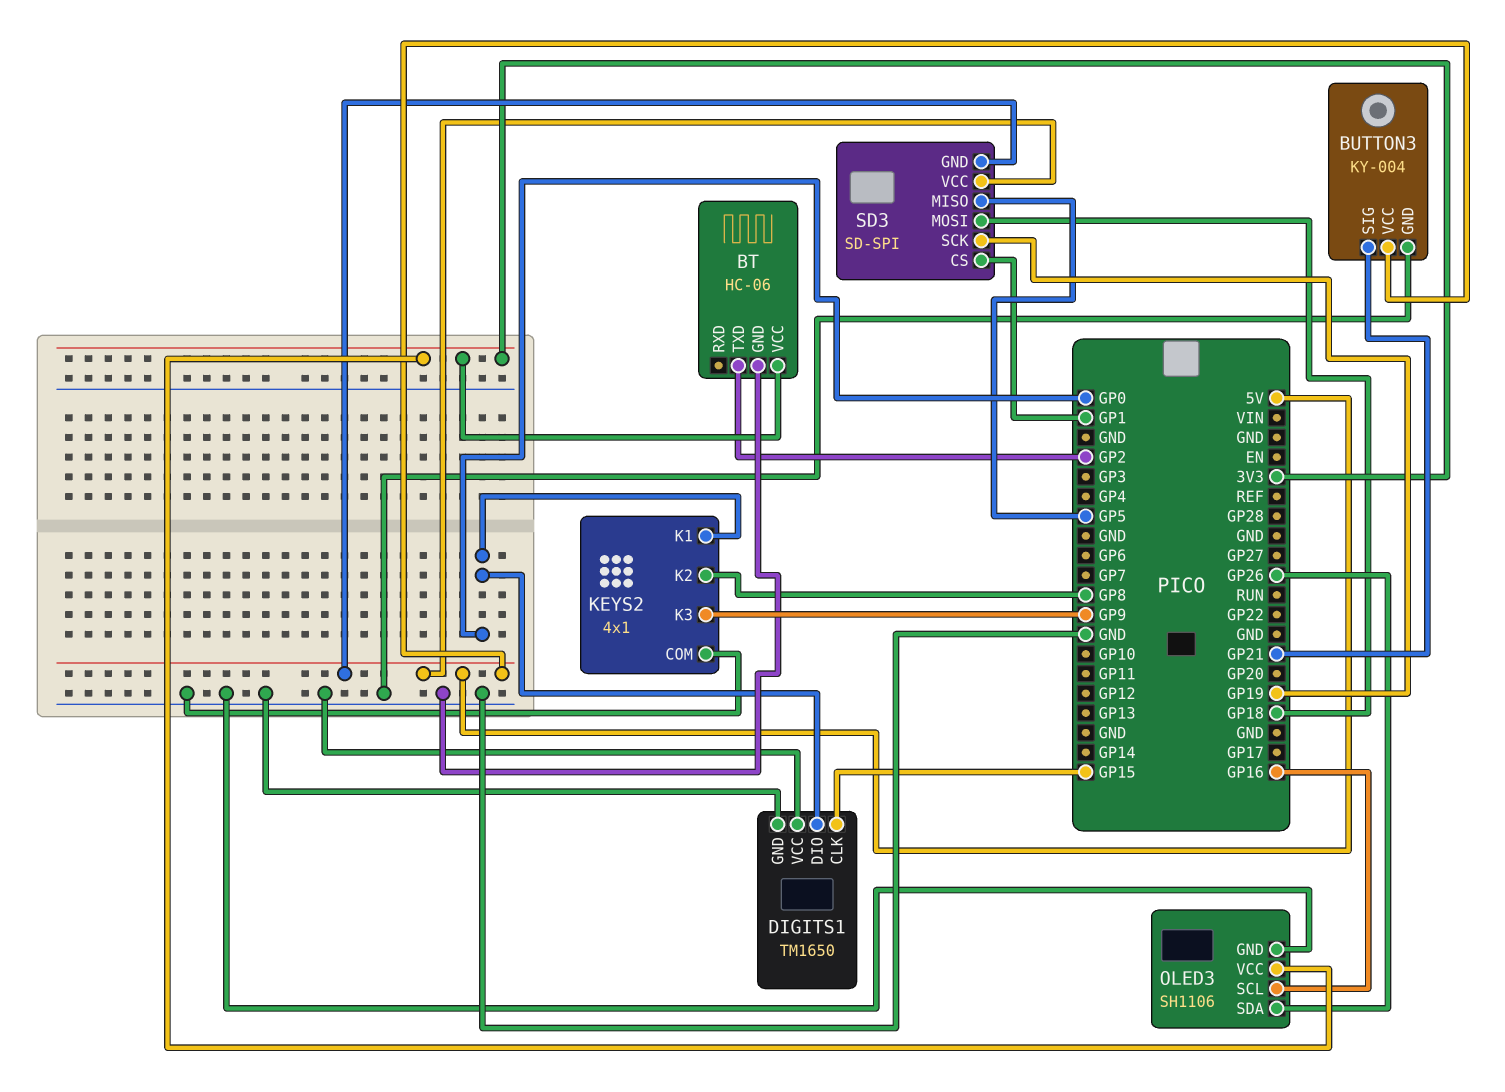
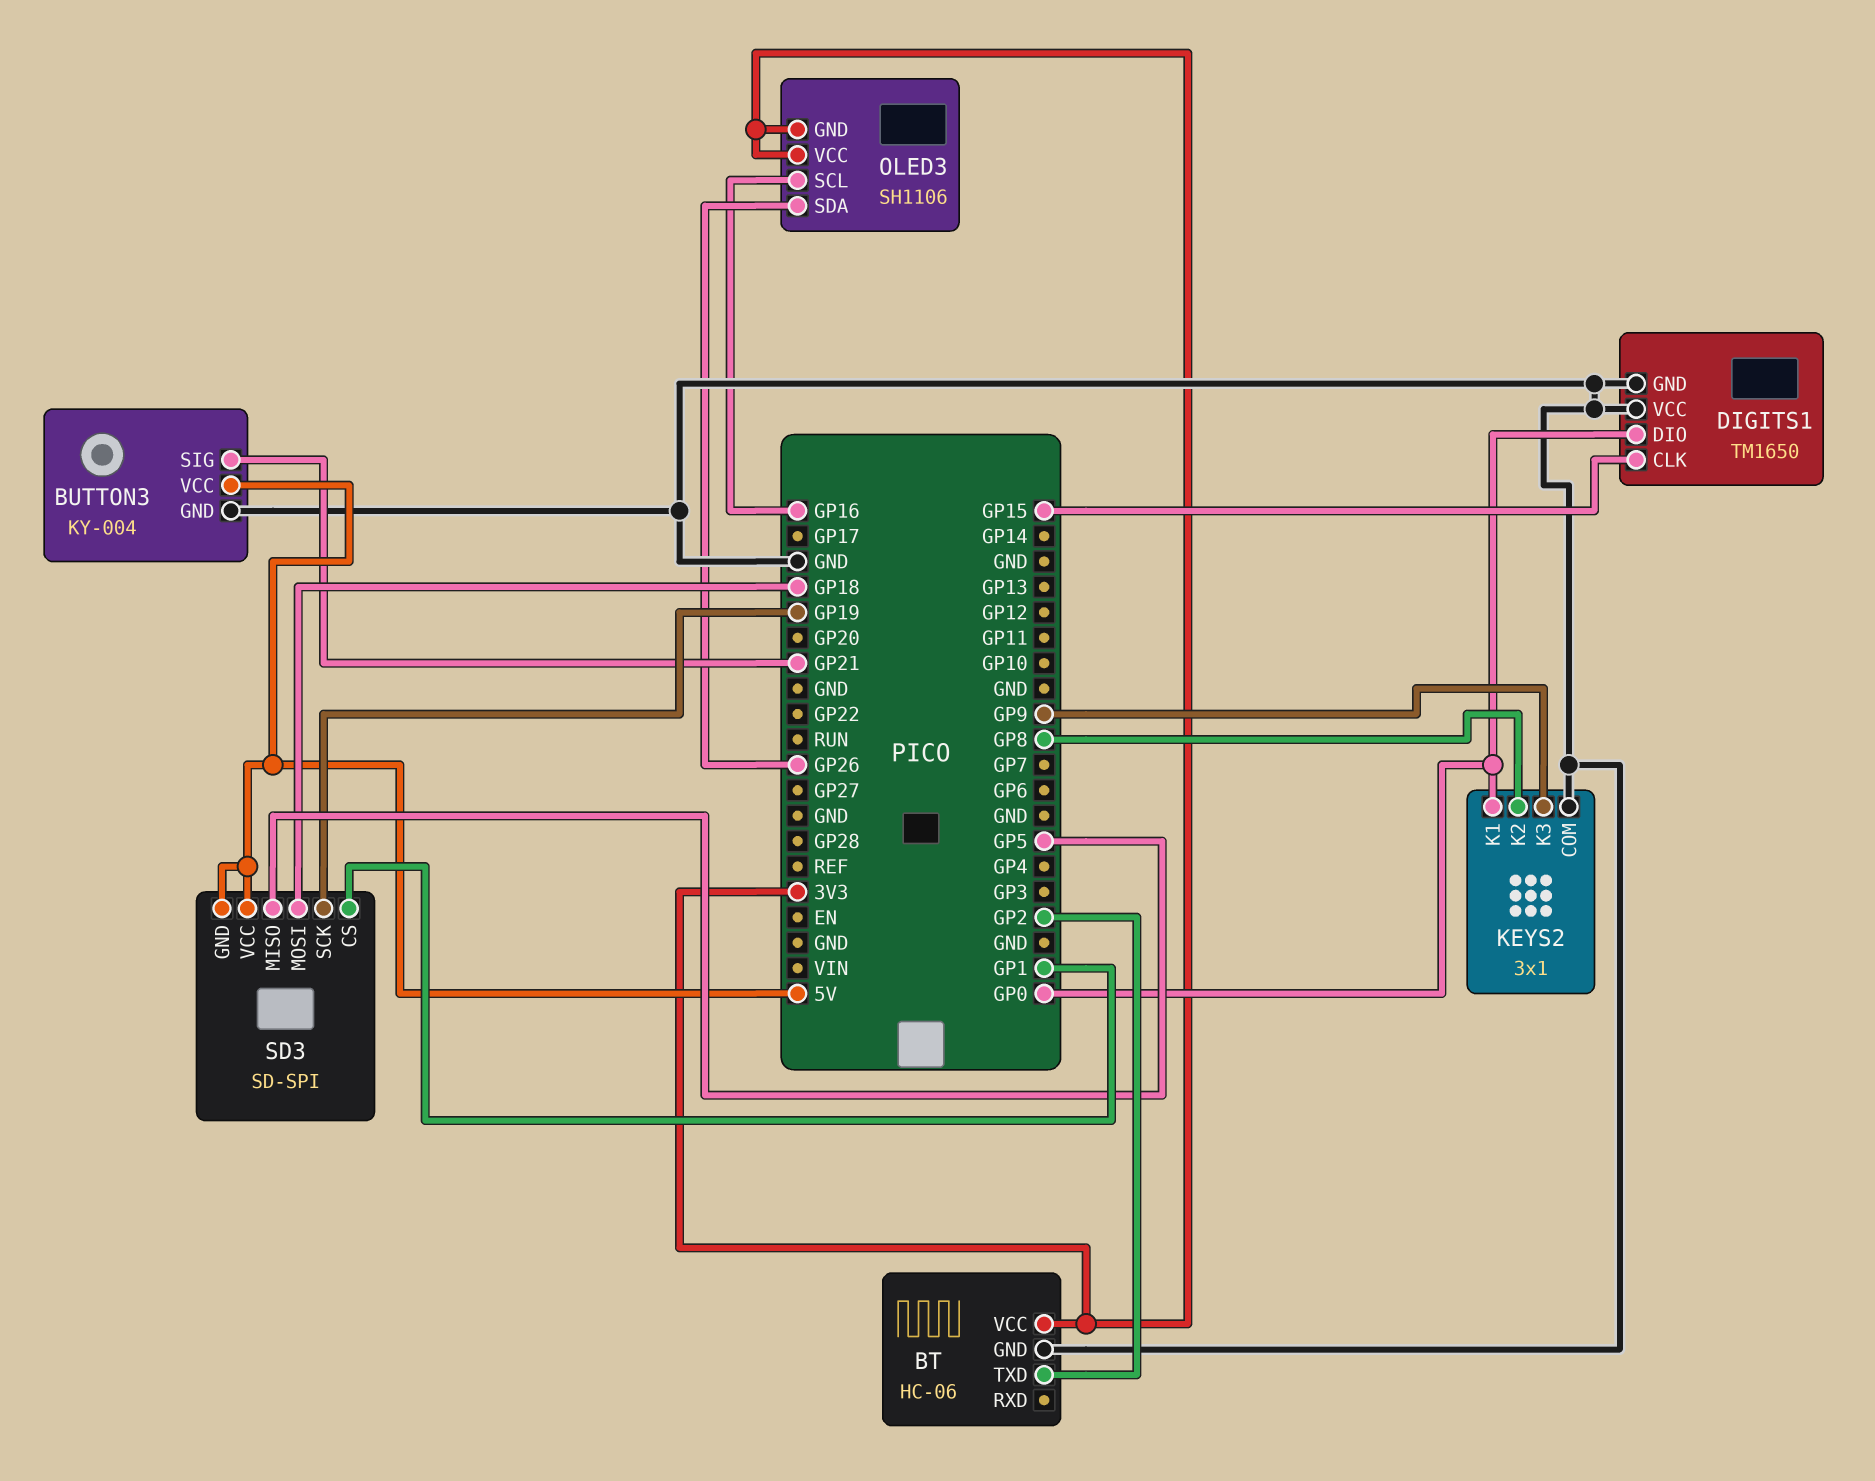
KEYS2: 4x1 -> 3x1
OLED3 pin GND: GND -> 3V3

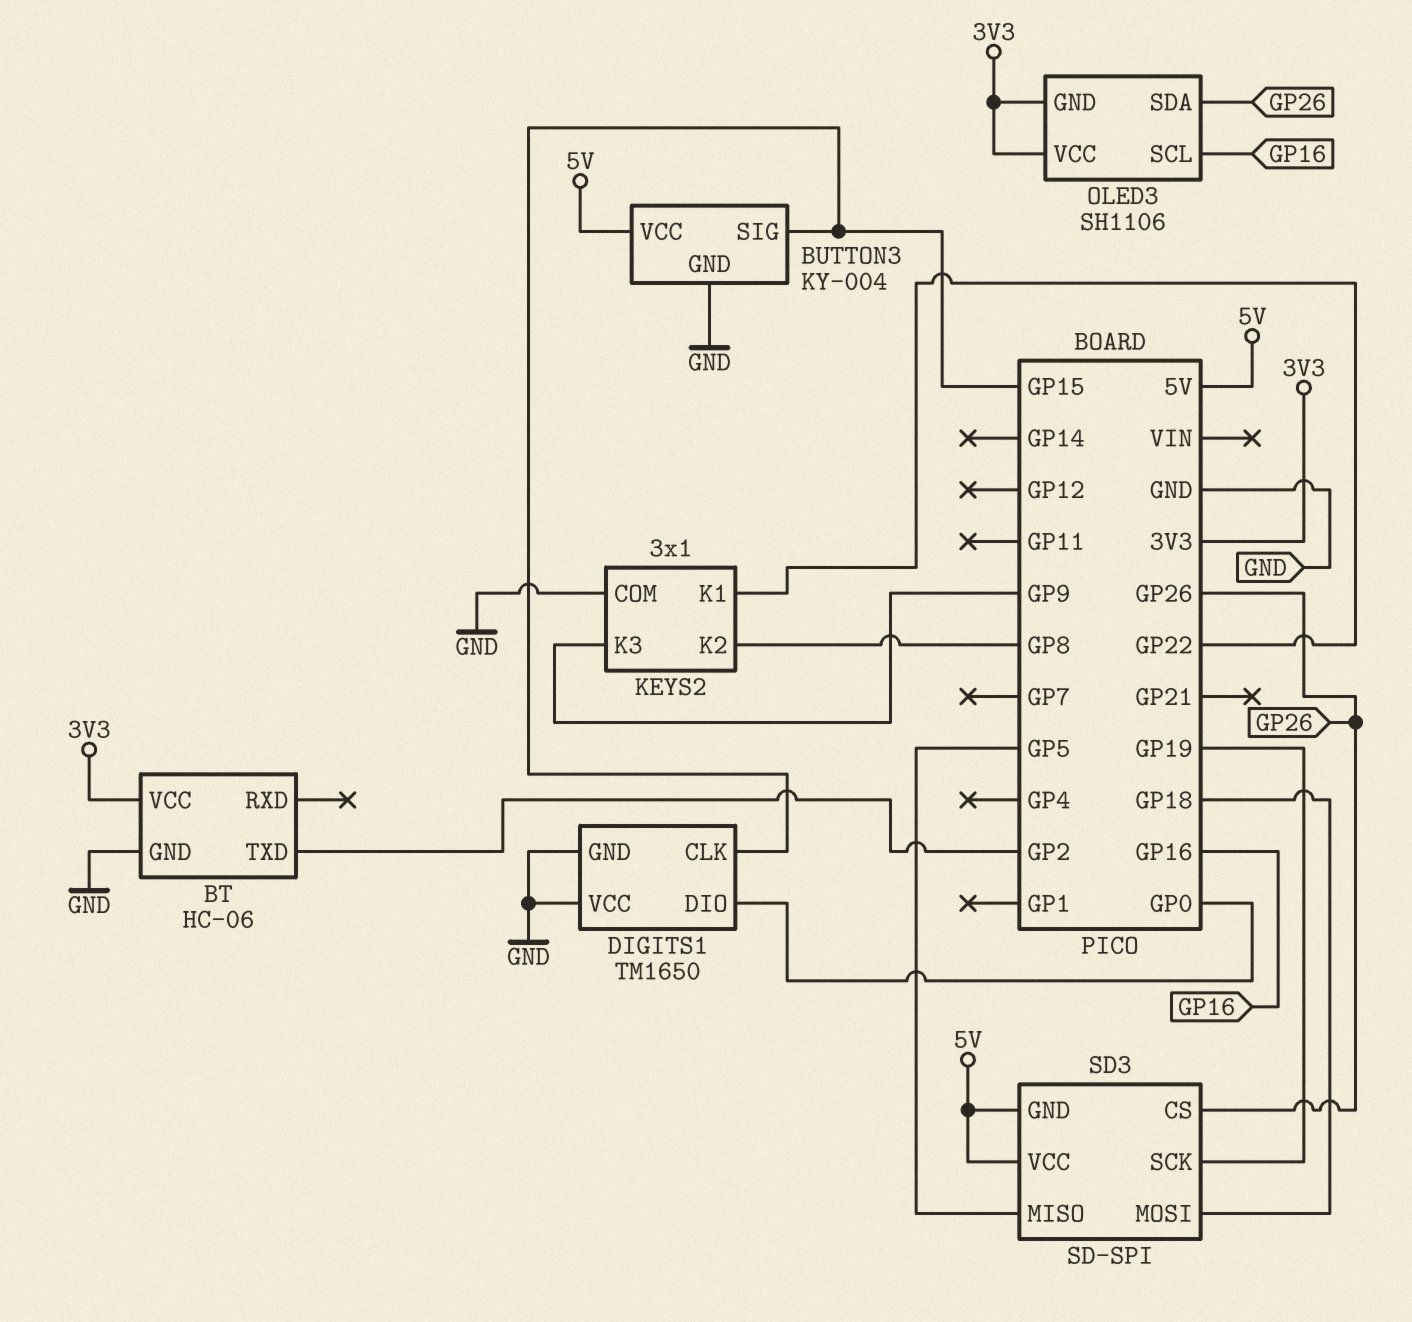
BUTTON3 pin SIG: GP21 -> GP15
KEYS2 pin K1: GP0 -> GP22
SD3 pin CS: GP1 -> GP26

